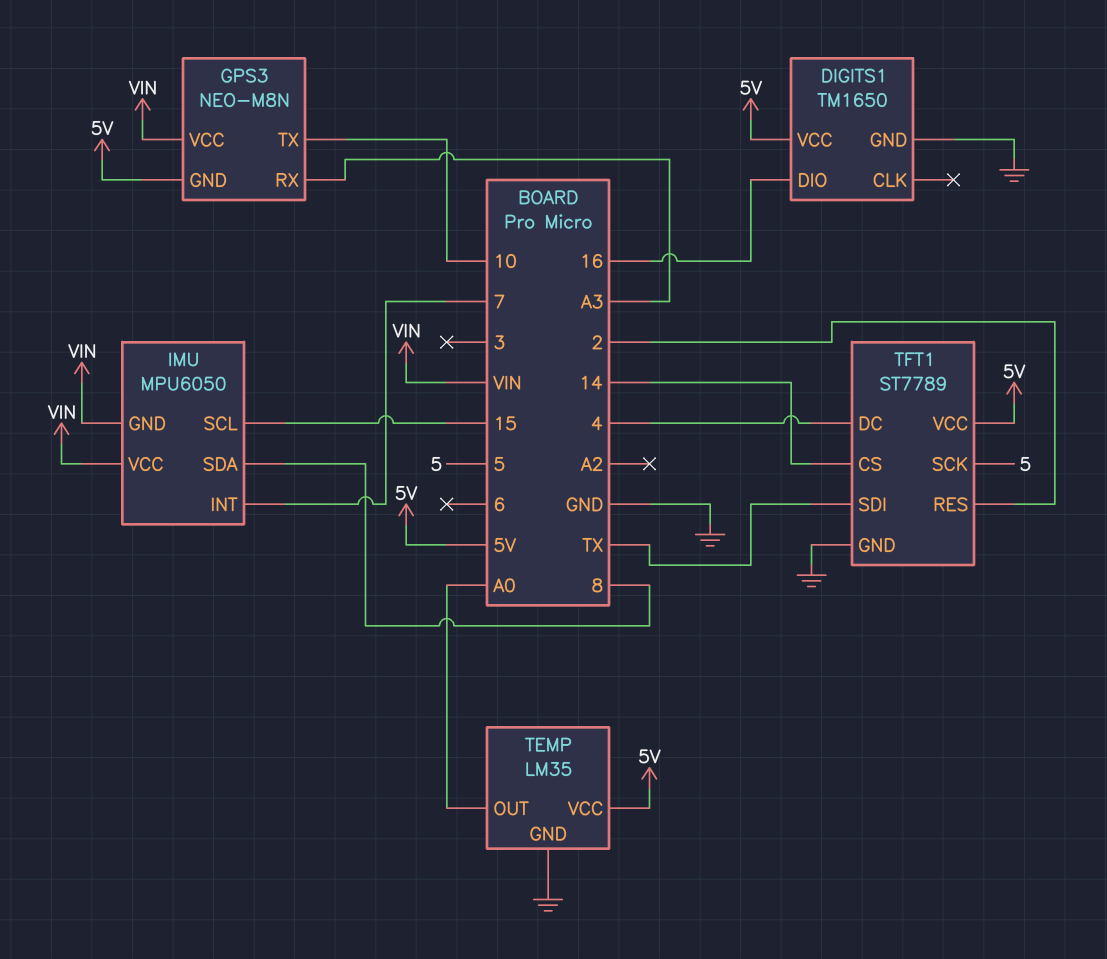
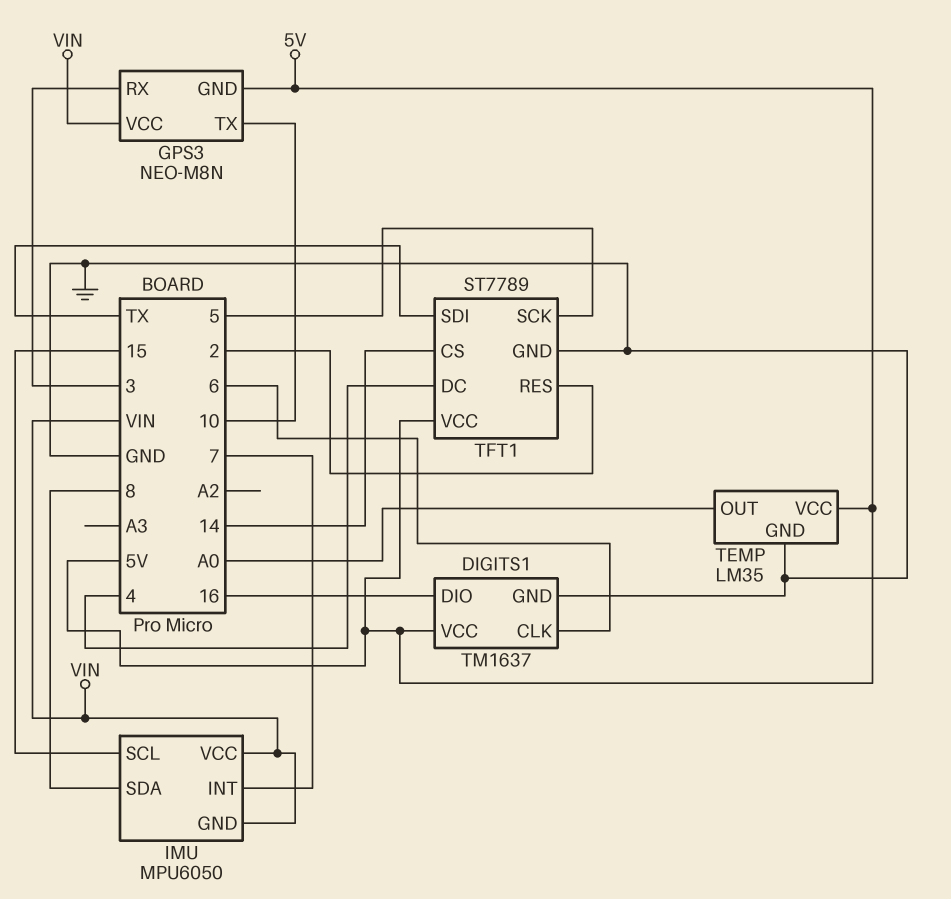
DIGITS1: TM1650 -> TM1637
DIGITS1 pin CLK: none -> 6
GPS3 pin RX: A3 -> 3

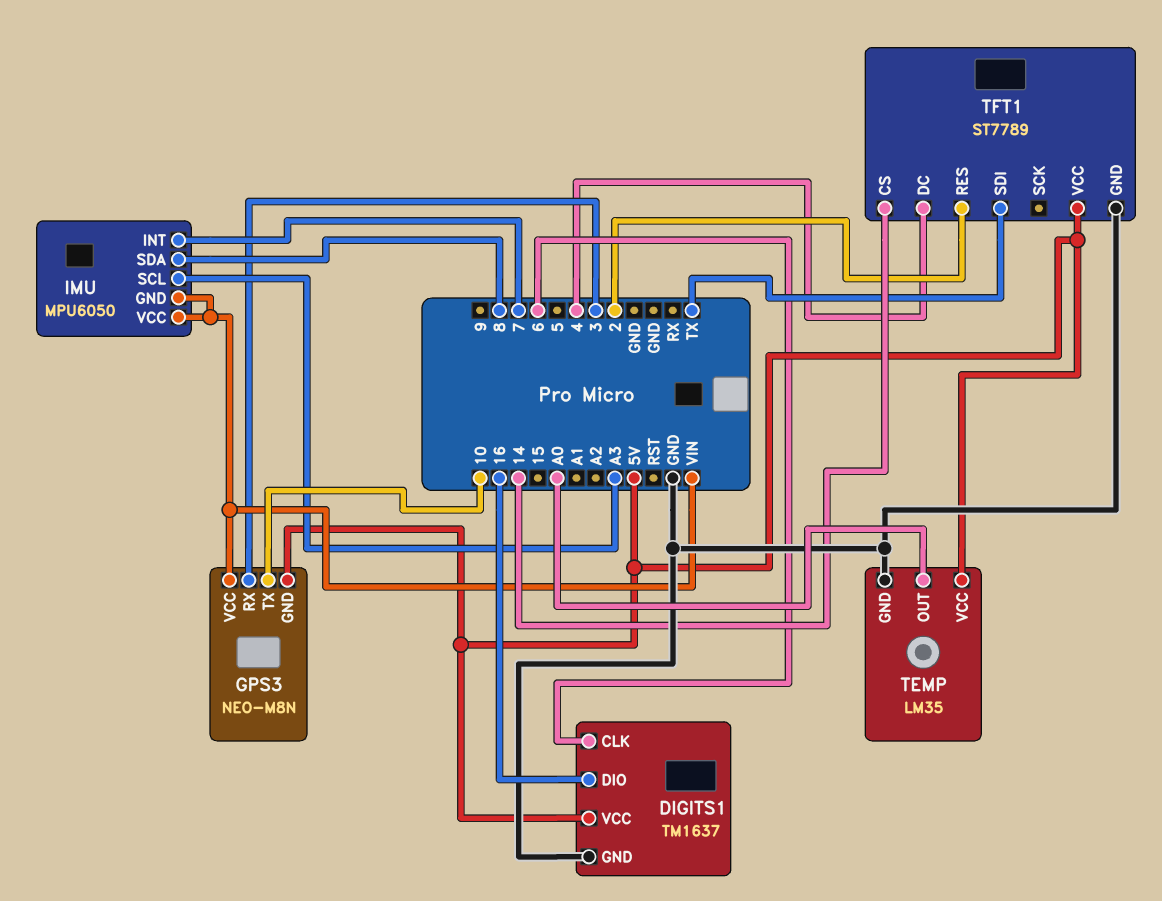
IMU pin SCL: 15 -> A3
TFT1 pin SCK: 5 -> none

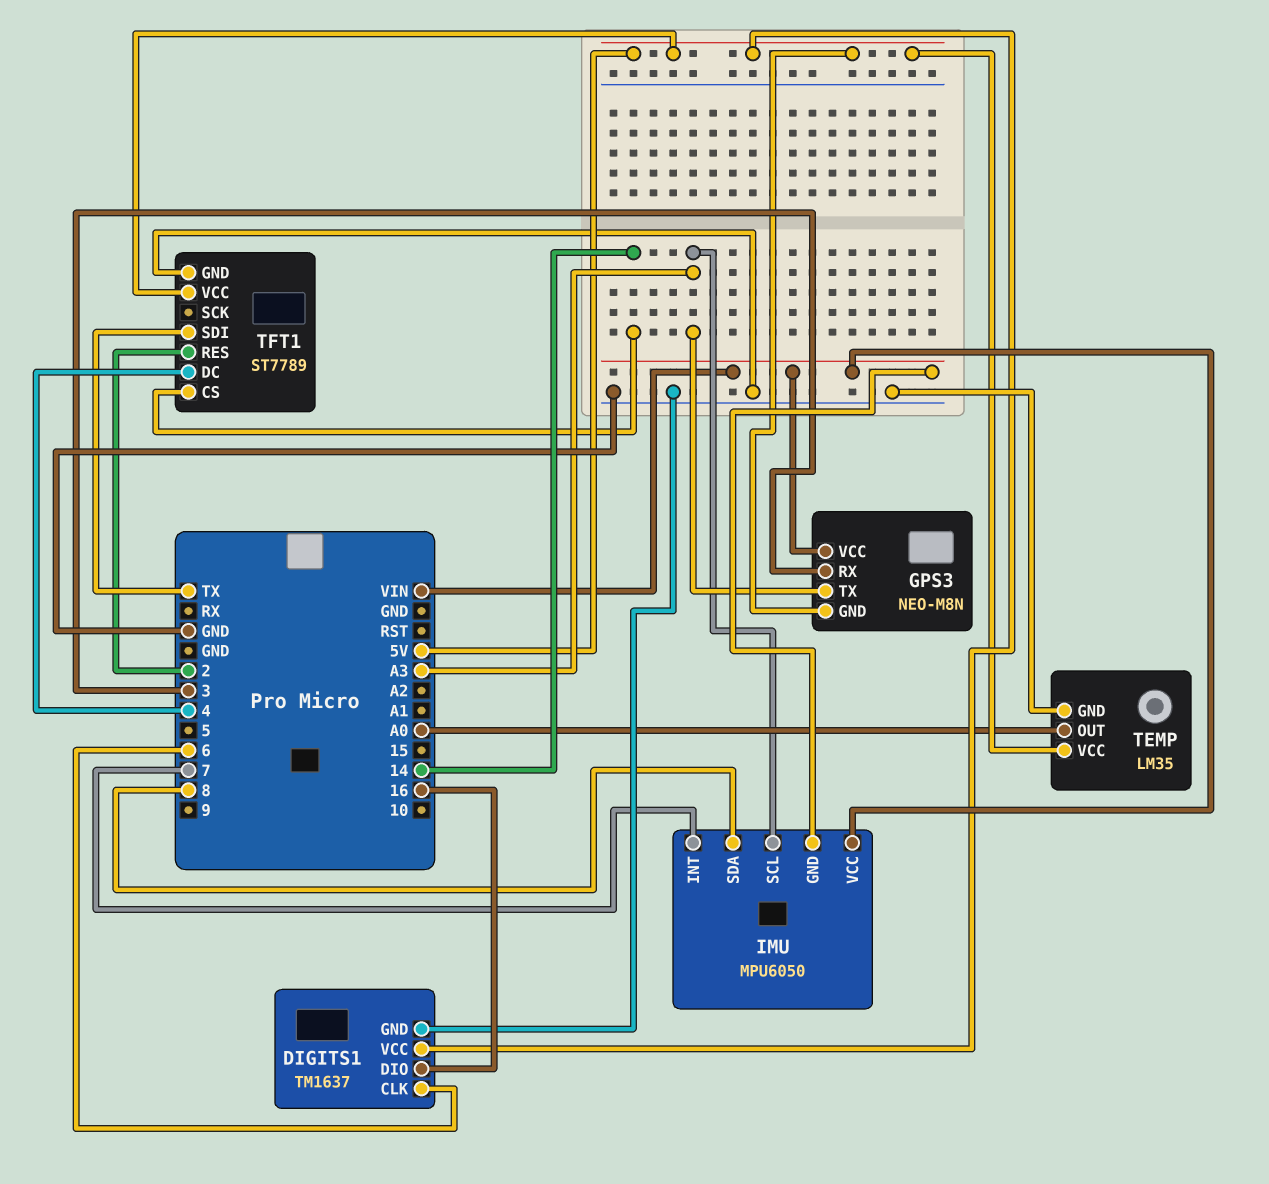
GPS3 pin TX: 10 -> A3

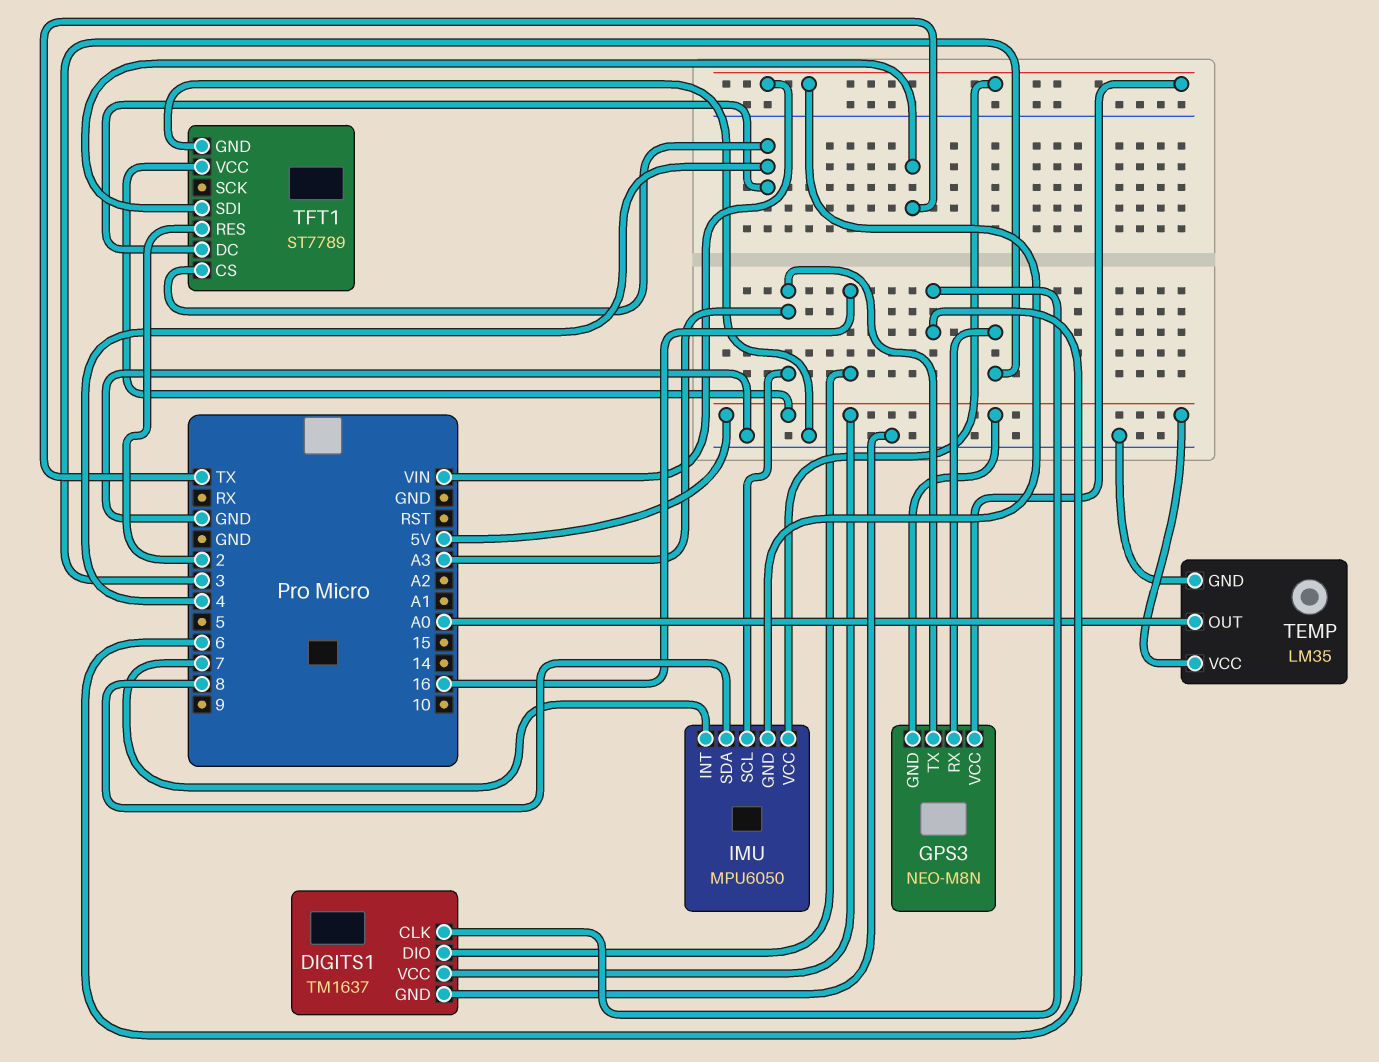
TFT1 pin CS: 14 -> 4

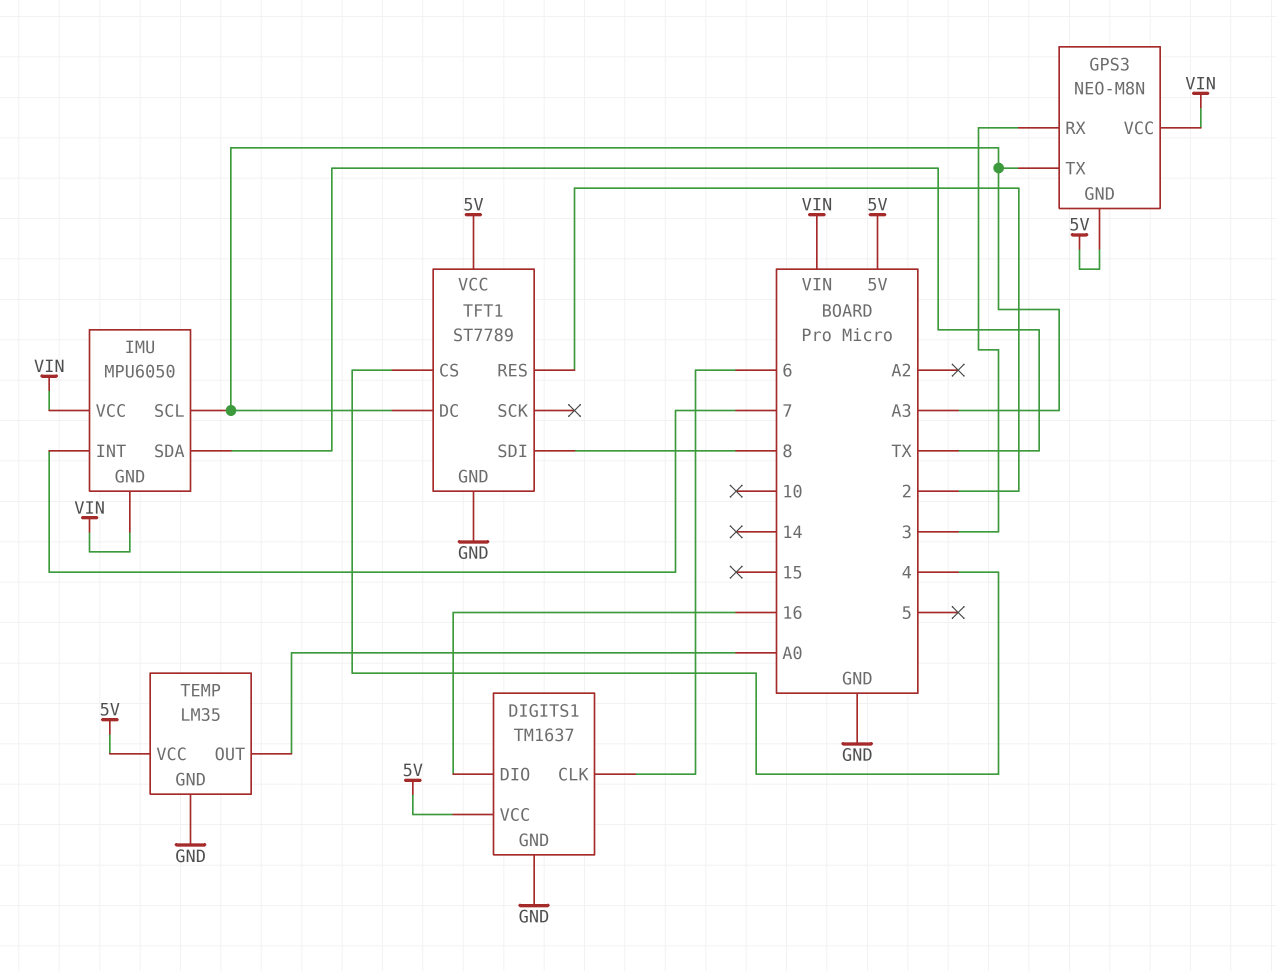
IMU pin SDA: 8 -> TX
TFT1 pin DC: 4 -> A3
TFT1 pin SDI: TX -> 8

